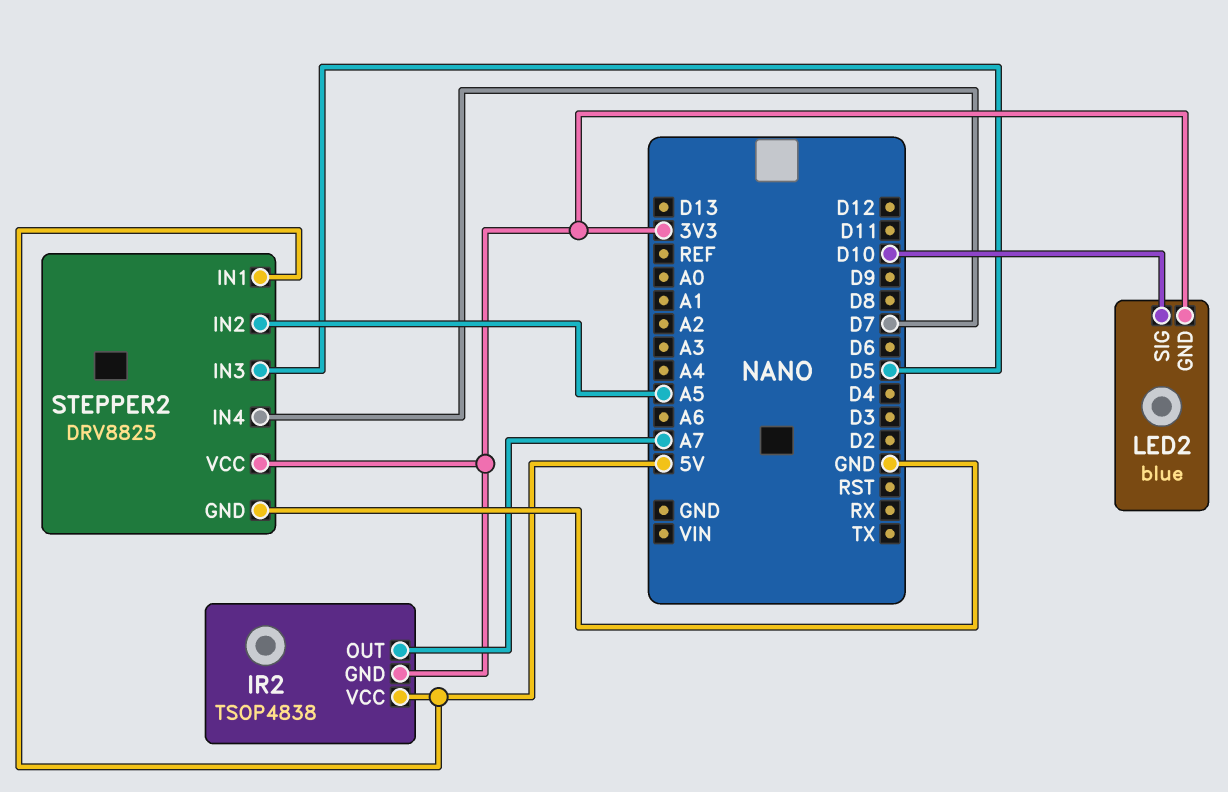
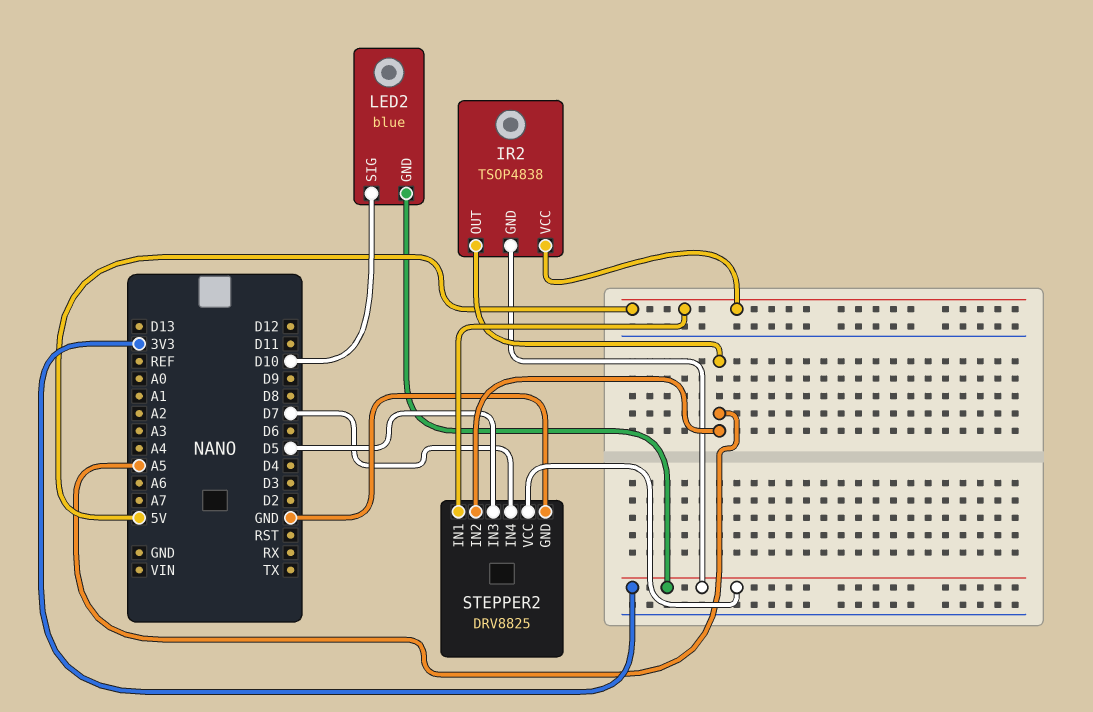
IR2 pin OUT: A7 -> A5

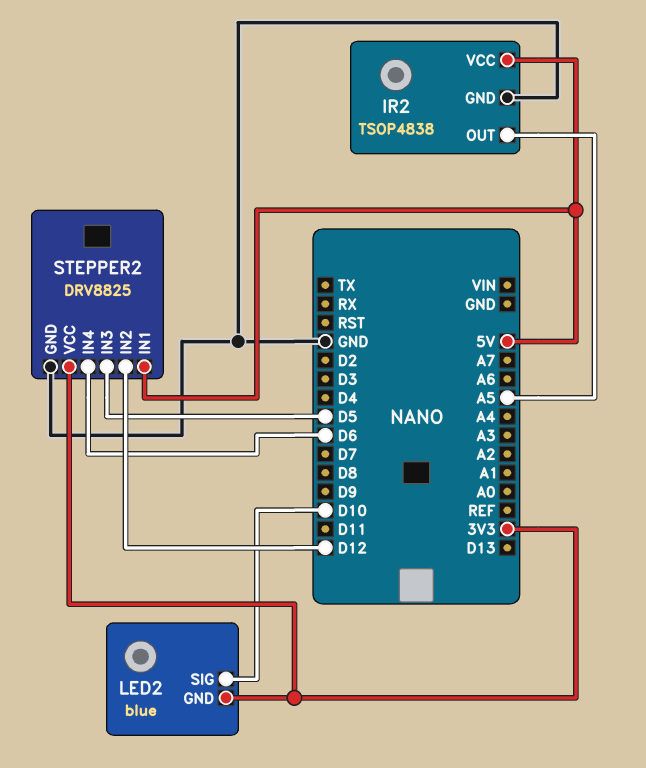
IR2 pin GND: 3V3 -> GND
STEPPER2 pin IN2: A5 -> D12
STEPPER2 pin IN4: D7 -> D6

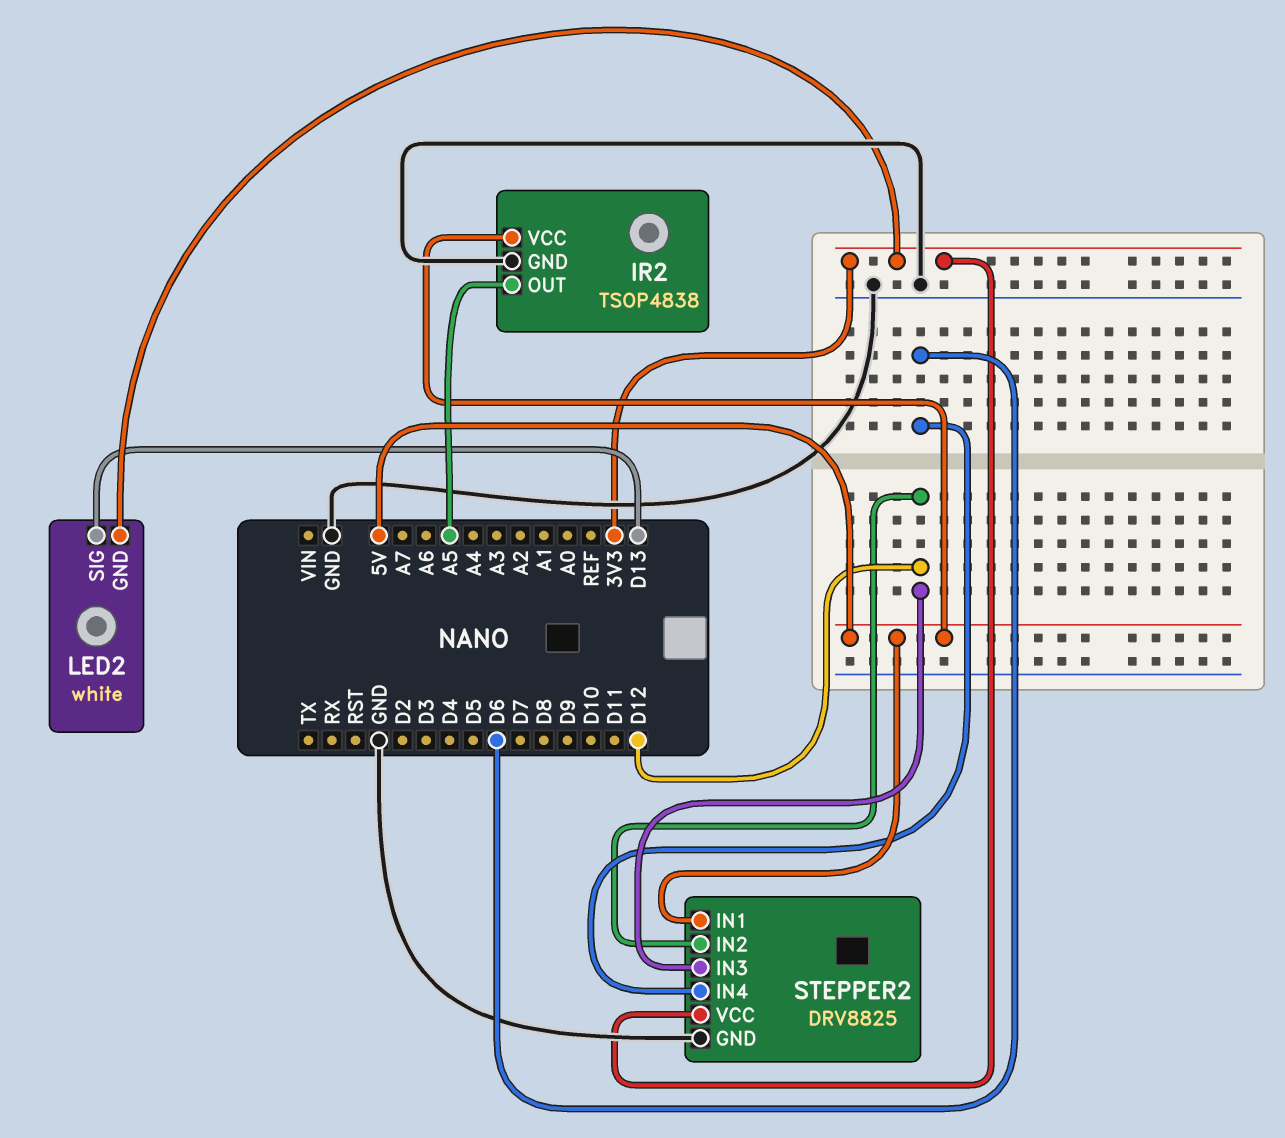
LED2: blue -> white
LED2 pin SIG: D10 -> D13
STEPPER2 pin IN3: D5 -> D12

